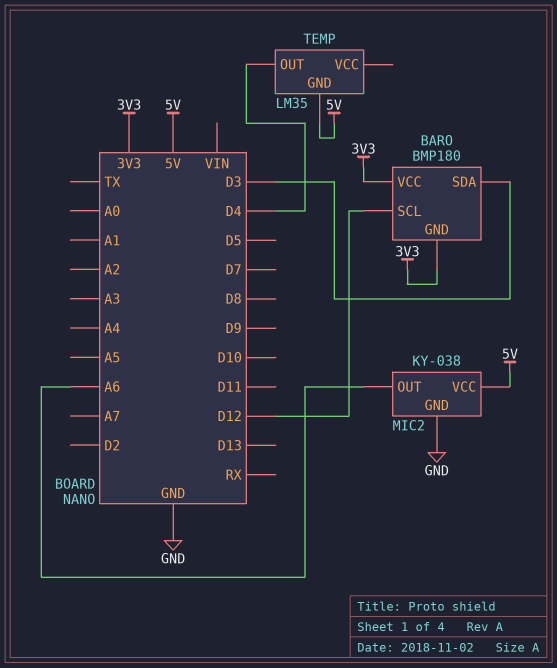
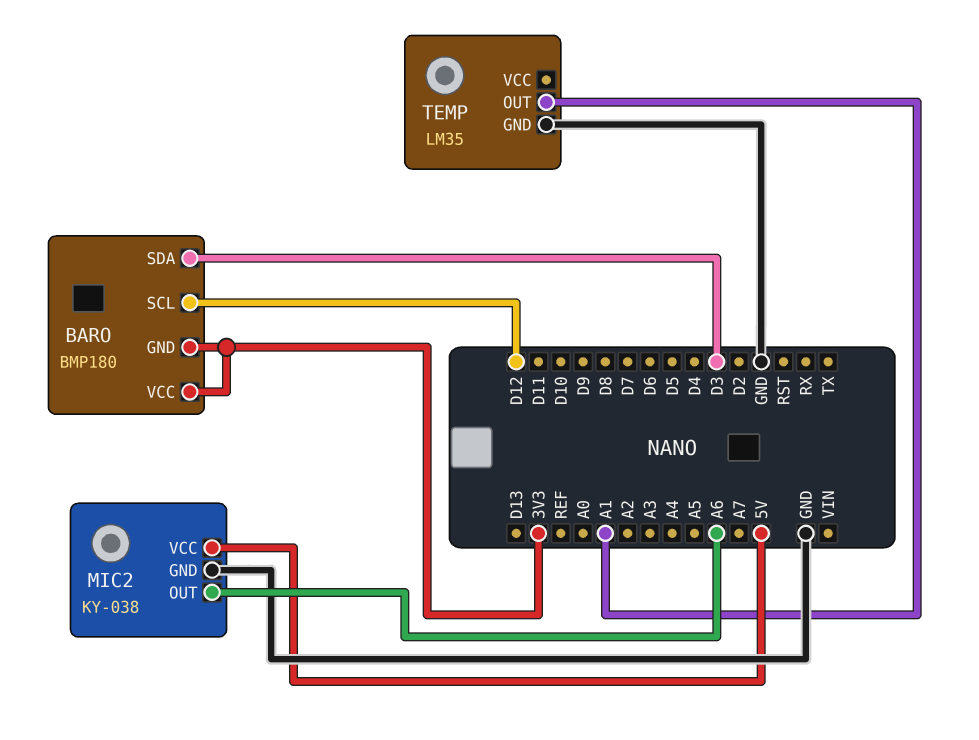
TEMP pin GND: 5V -> GND
TEMP pin OUT: D4 -> A1

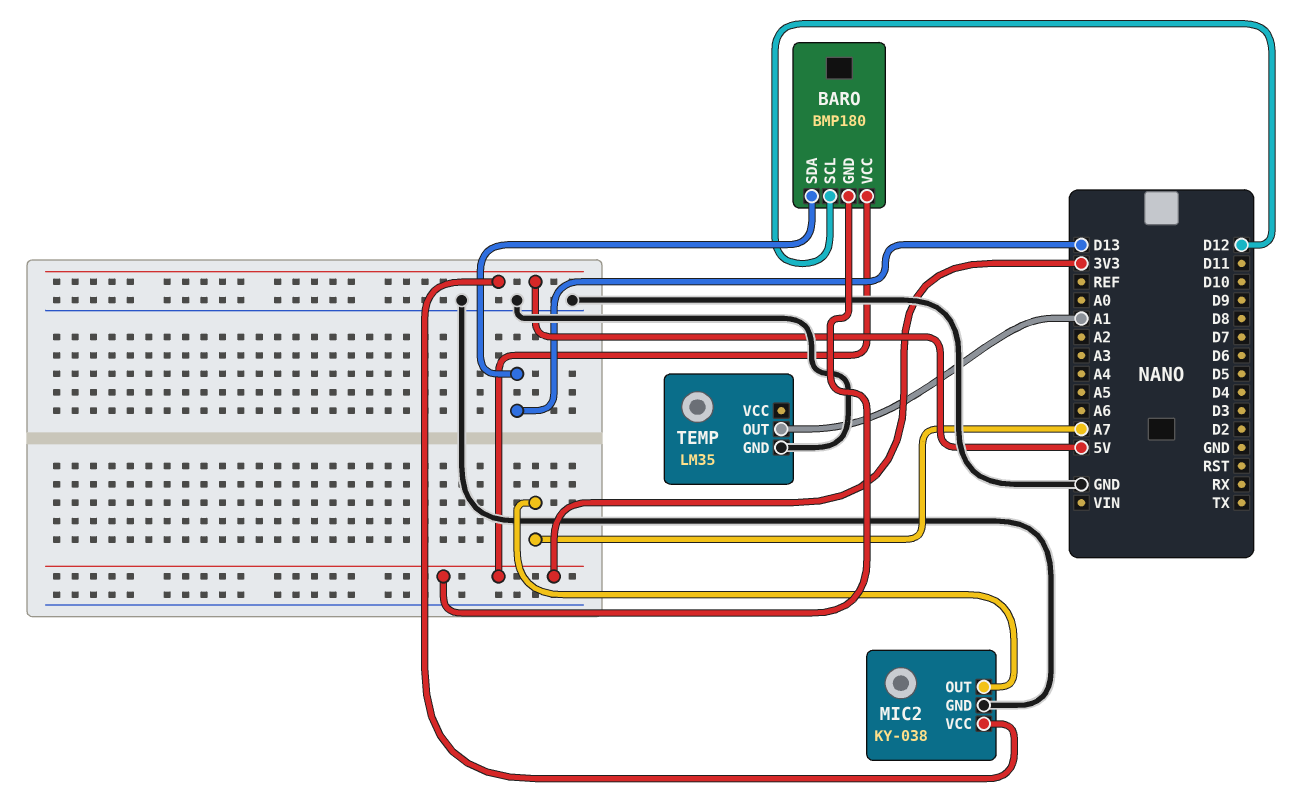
BARO pin SDA: D3 -> D13
MIC2 pin OUT: A6 -> A7

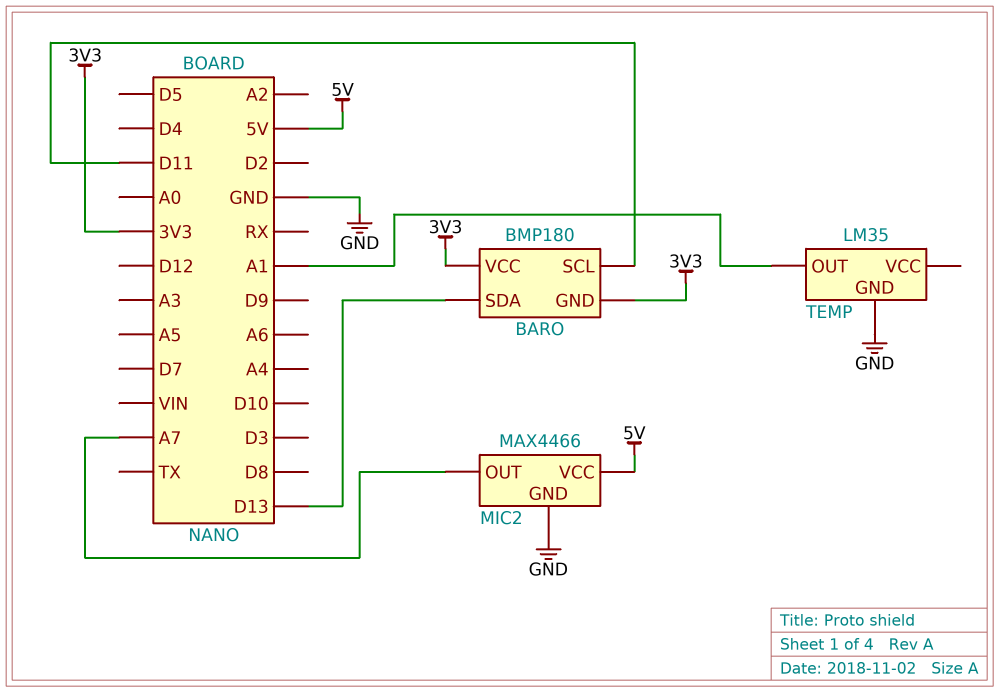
BARO pin SCL: D12 -> D11
MIC2: KY-038 -> MAX4466

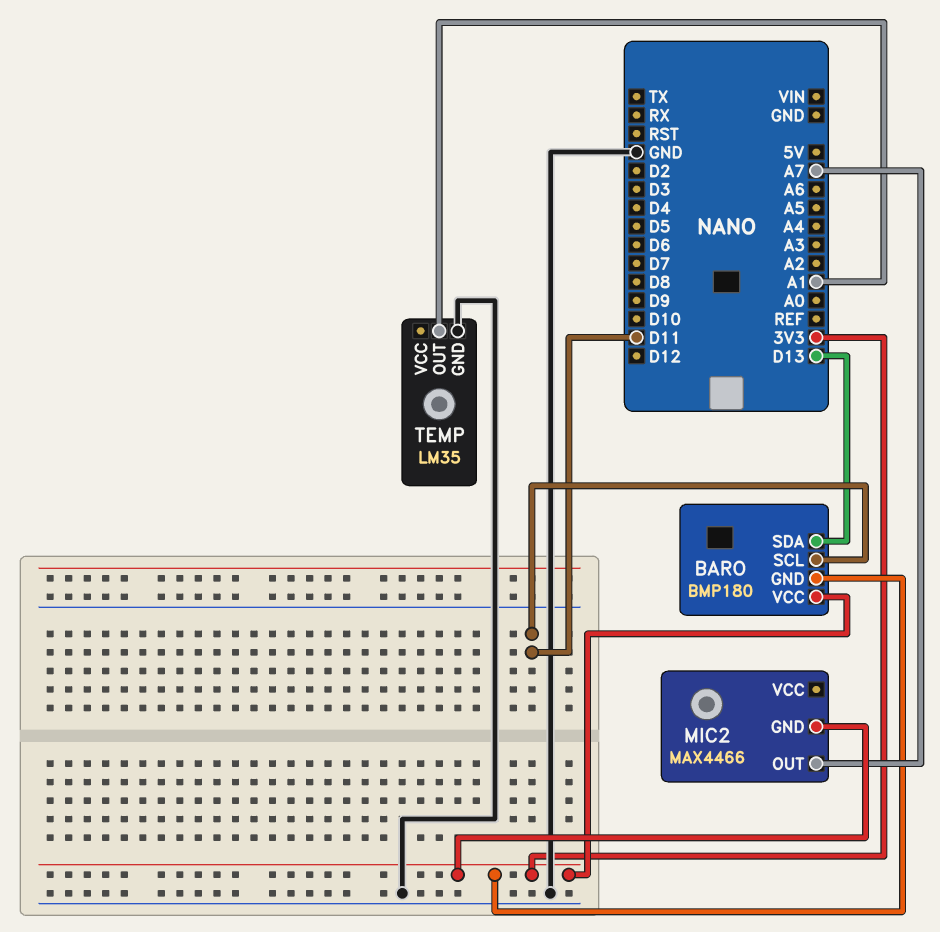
MIC2 pin GND: GND -> 3V3
MIC2 pin VCC: 5V -> none

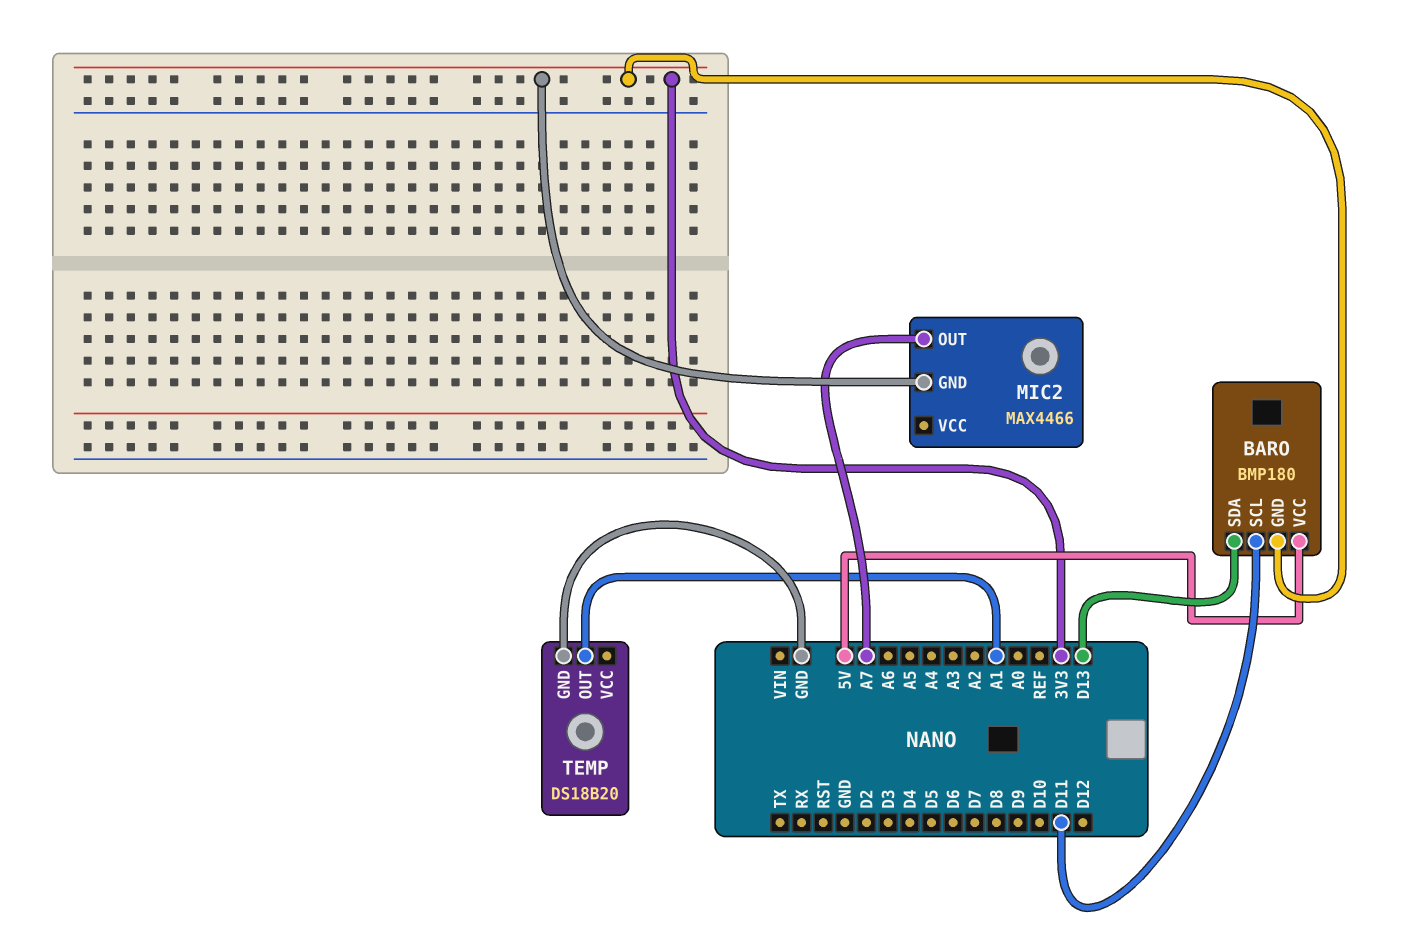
BARO pin VCC: 3V3 -> 5V
TEMP: LM35 -> DS18B20

